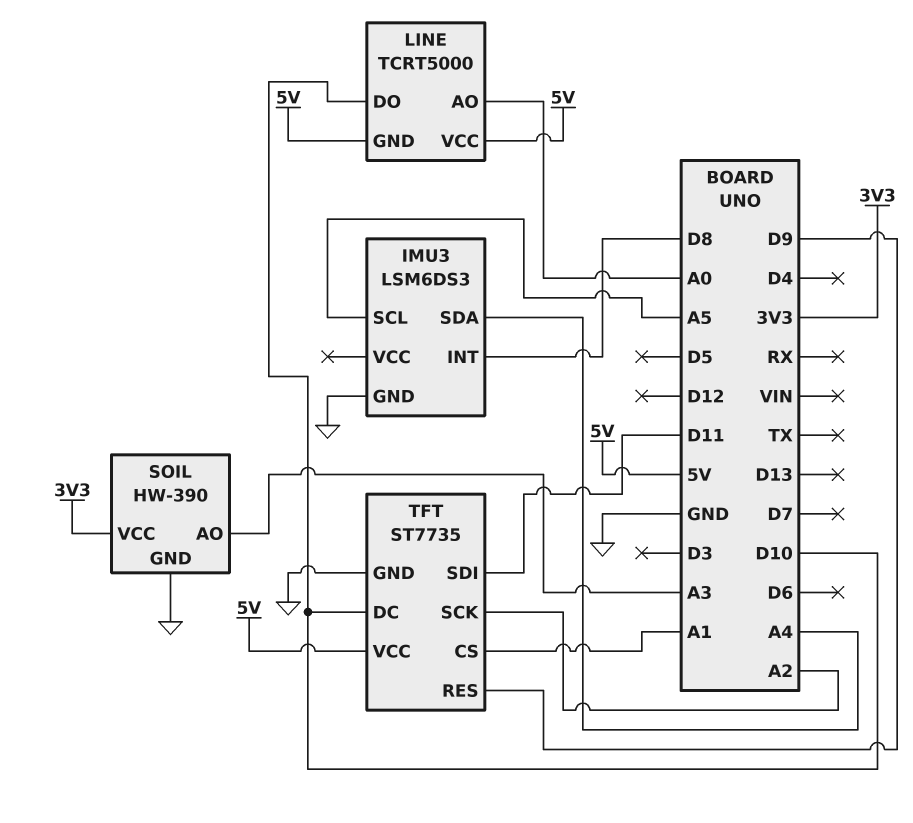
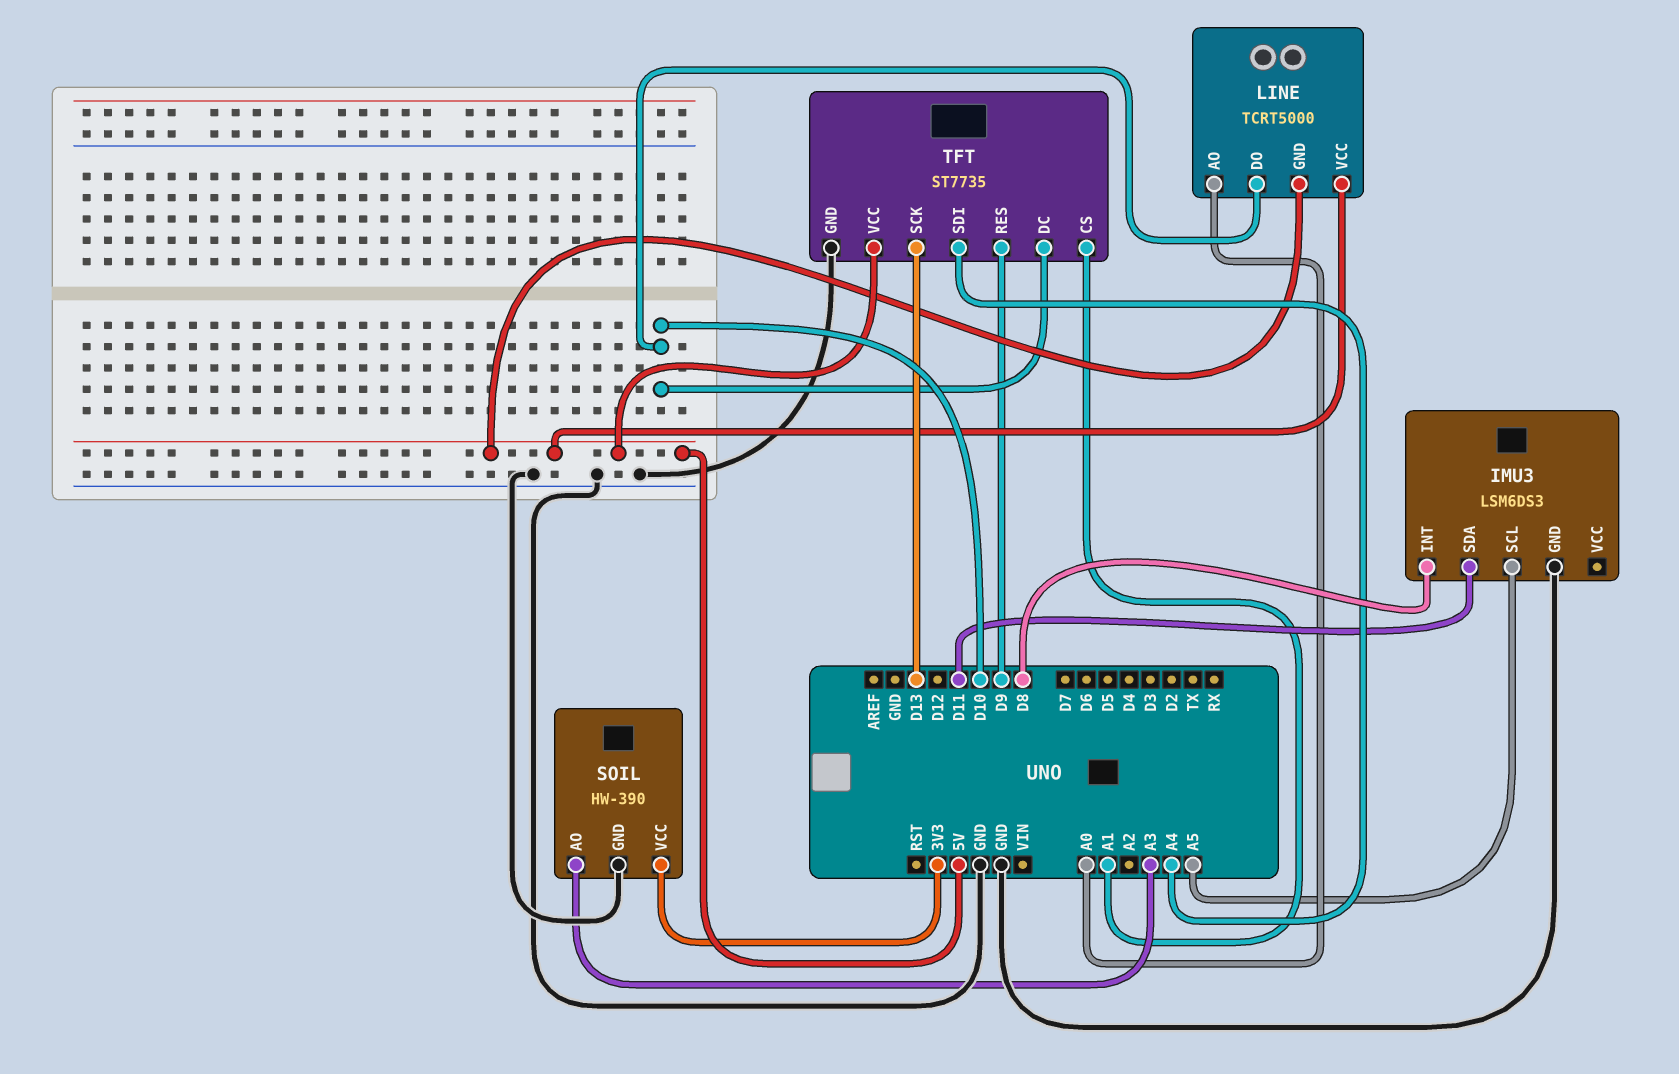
IMU3 pin SDA: A4 -> D11
TFT pin SCK: A2 -> D13
TFT pin SDI: D11 -> A4

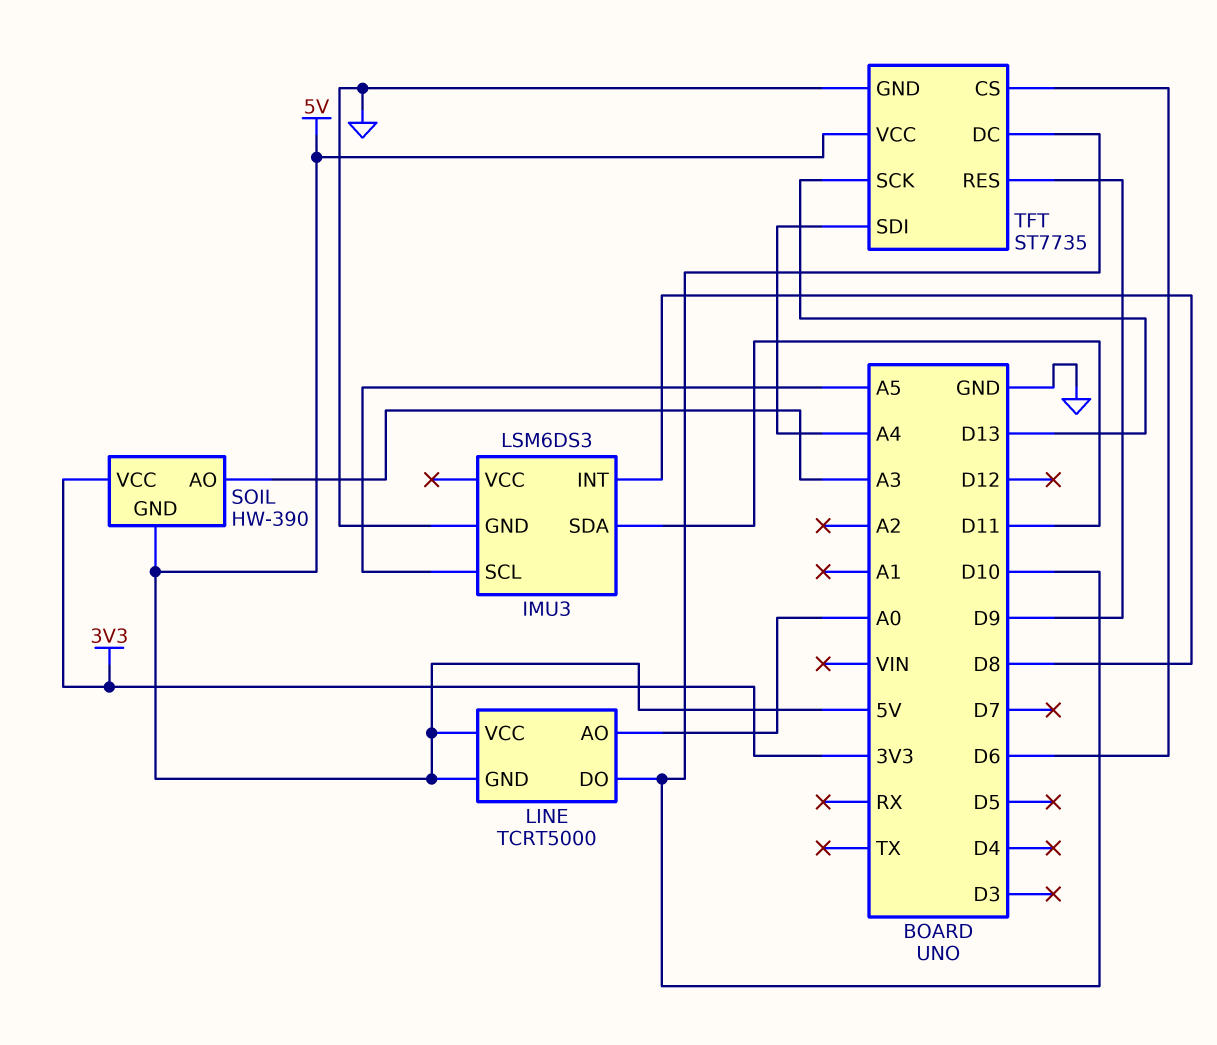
SOIL pin GND: GND -> 5V
TFT pin CS: A1 -> D6

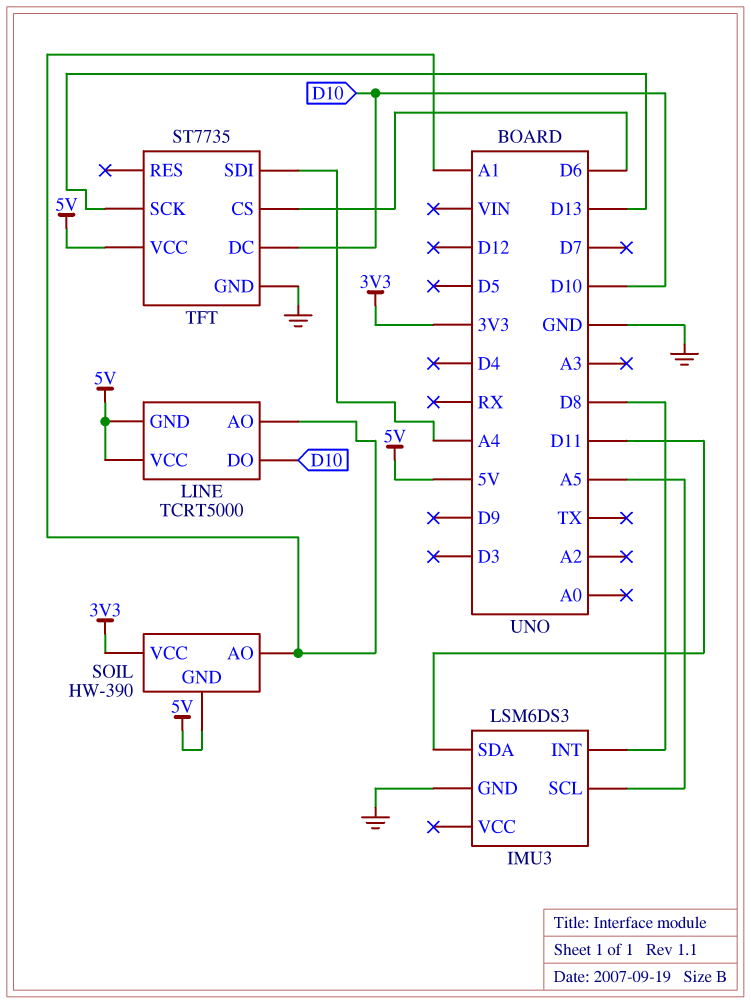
LINE pin AO: A0 -> A1
SOIL pin AO: A3 -> A1
TFT pin RES: D9 -> none

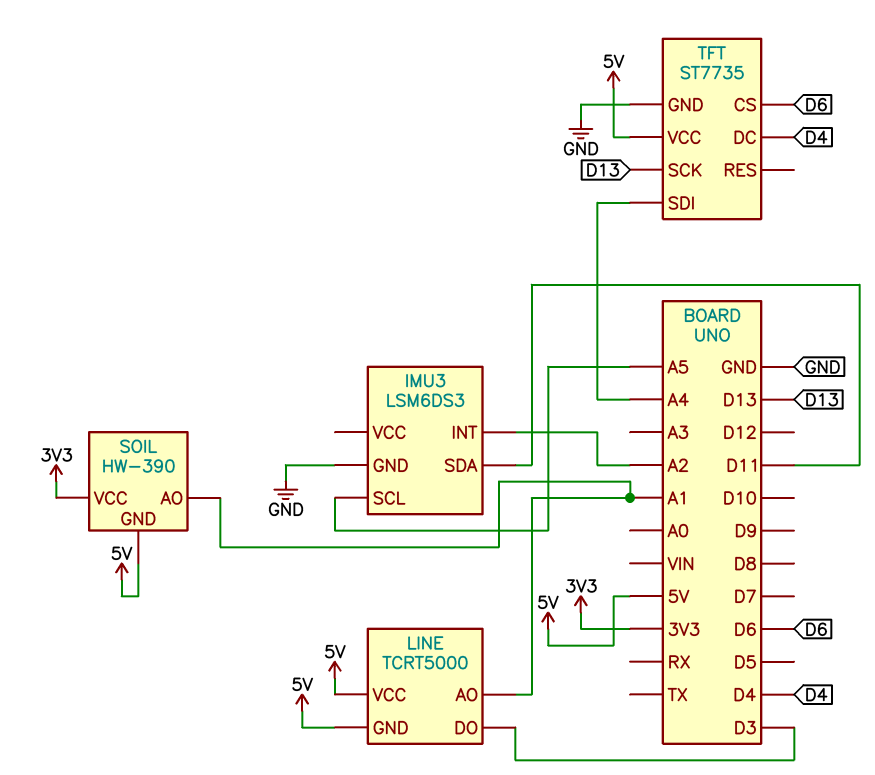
IMU3 pin INT: D8 -> A2
LINE pin DO: D10 -> D3
TFT pin DC: D10 -> D4

